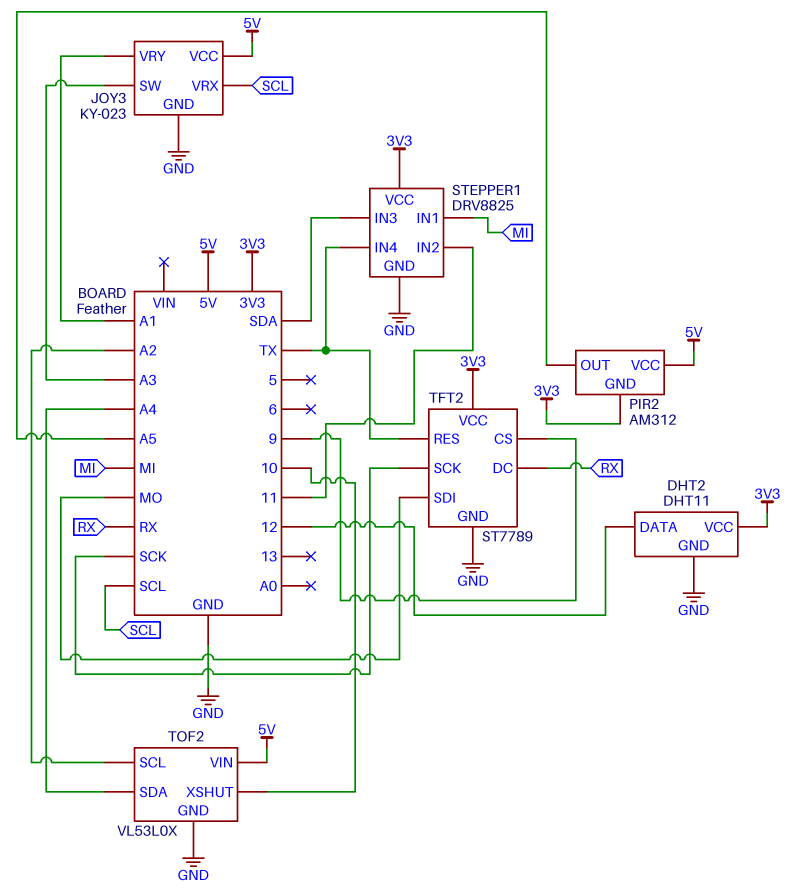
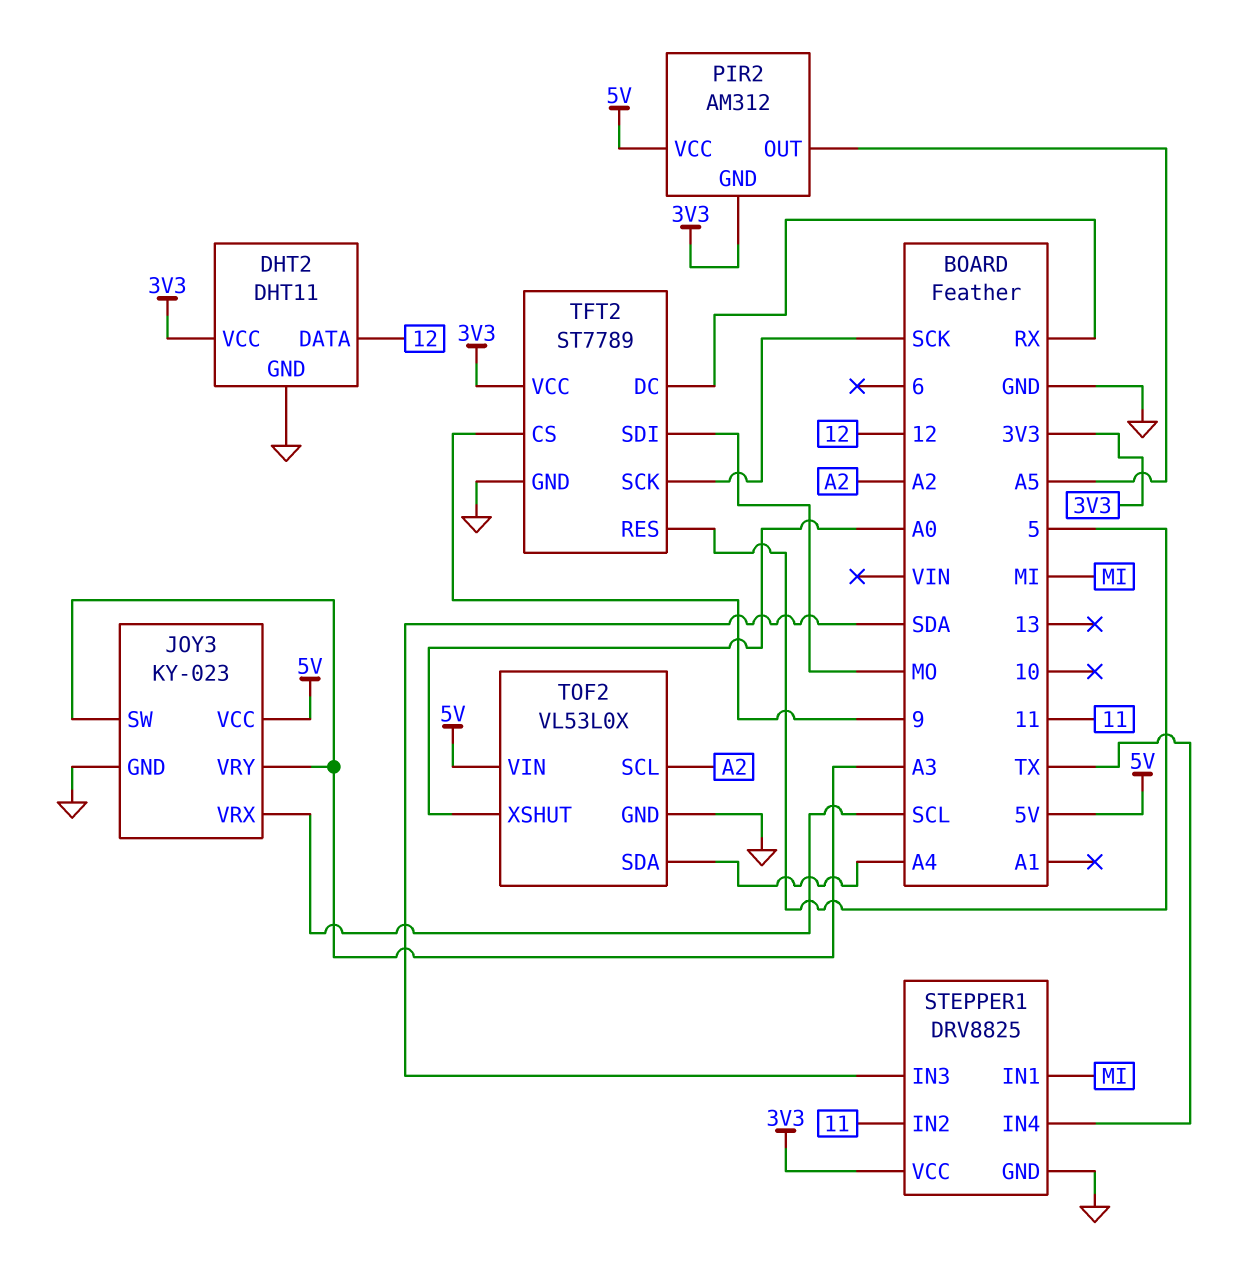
JOY3 pin VRY: A1 -> A3
TFT2 pin RES: TX -> 5
TOF2 pin XSHUT: 10 -> A0

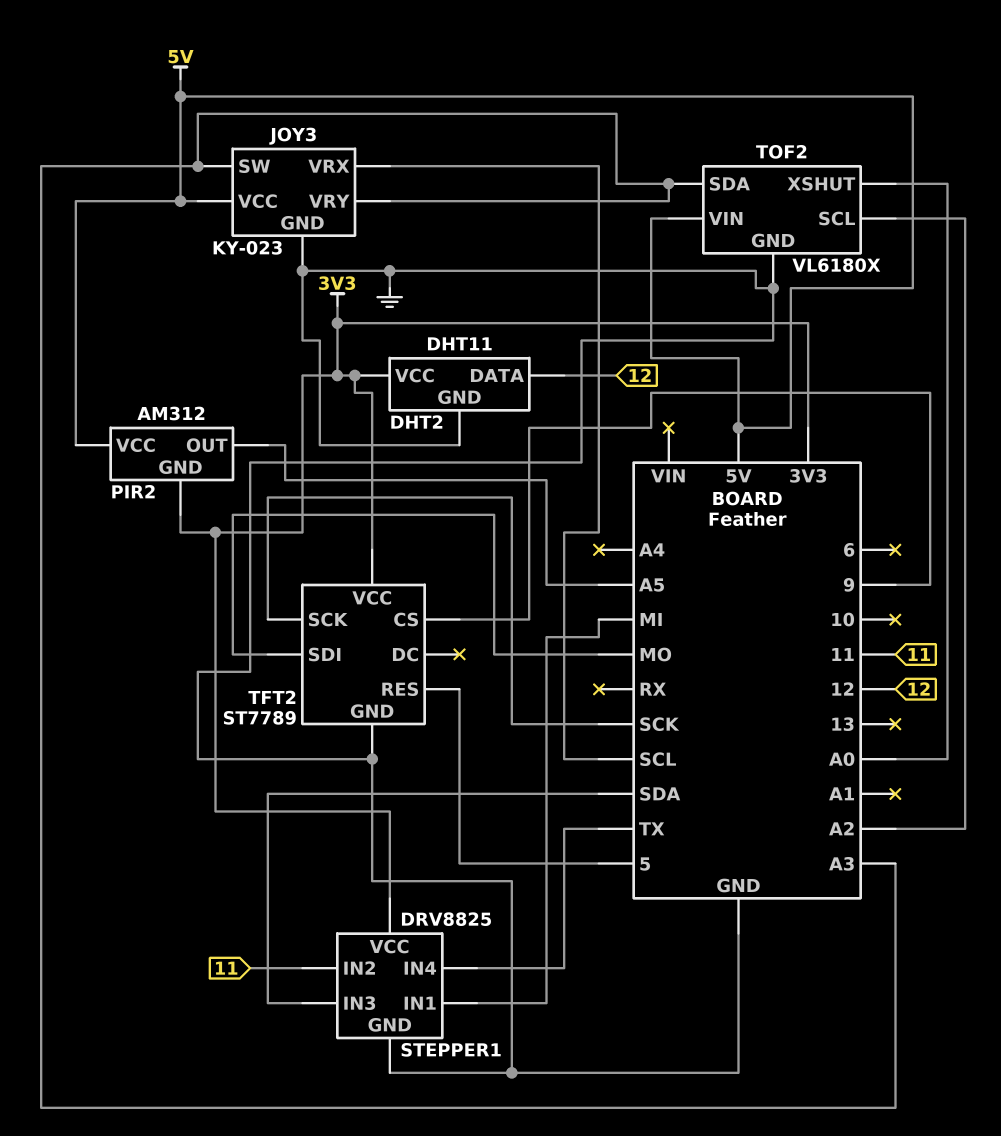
TFT2 pin DC: RX -> none
TOF2: VL53L0X -> VL6180X
TOF2 pin SDA: A4 -> A3

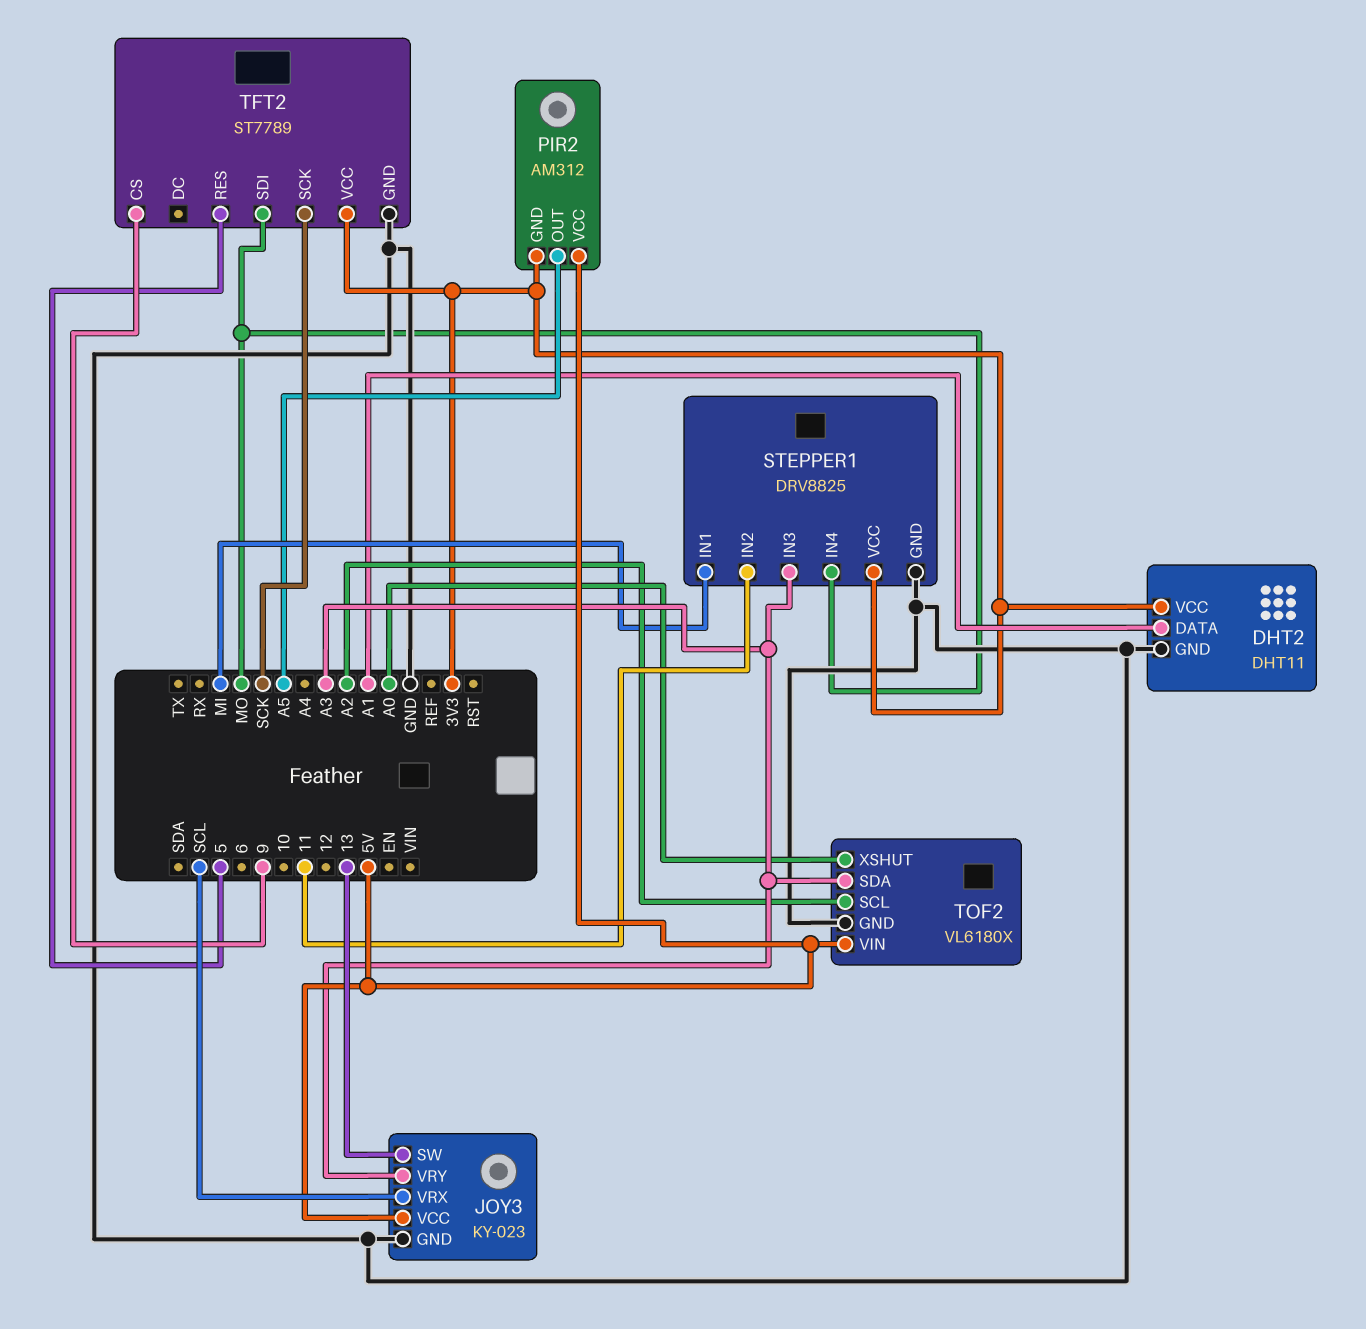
DHT2 pin DATA: 12 -> A1
JOY3 pin SW: A3 -> 13
STEPPER1 pin IN3: SDA -> A3
STEPPER1 pin IN4: TX -> MO

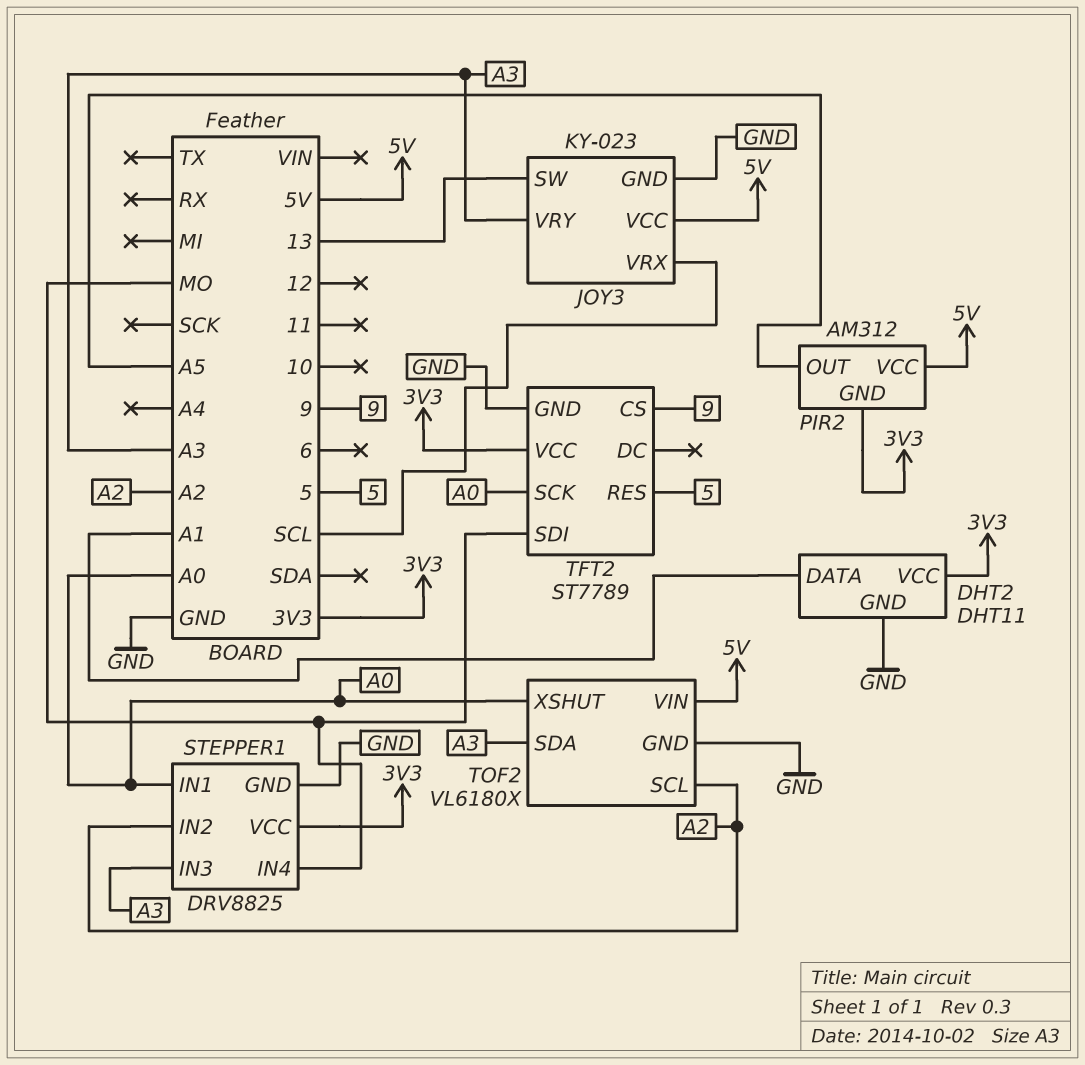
STEPPER1 pin IN1: MI -> A0
STEPPER1 pin IN2: 11 -> A2
TFT2 pin SCK: SCK -> A0

